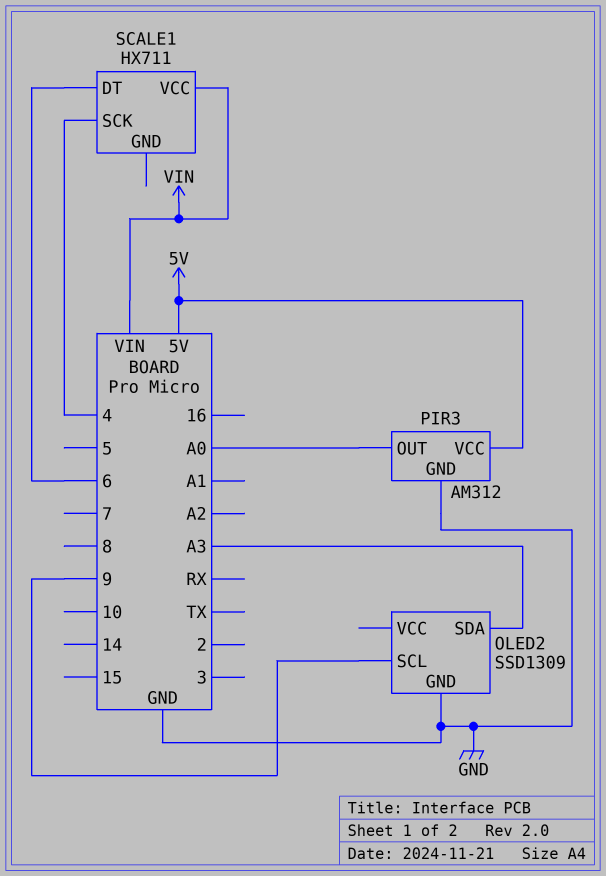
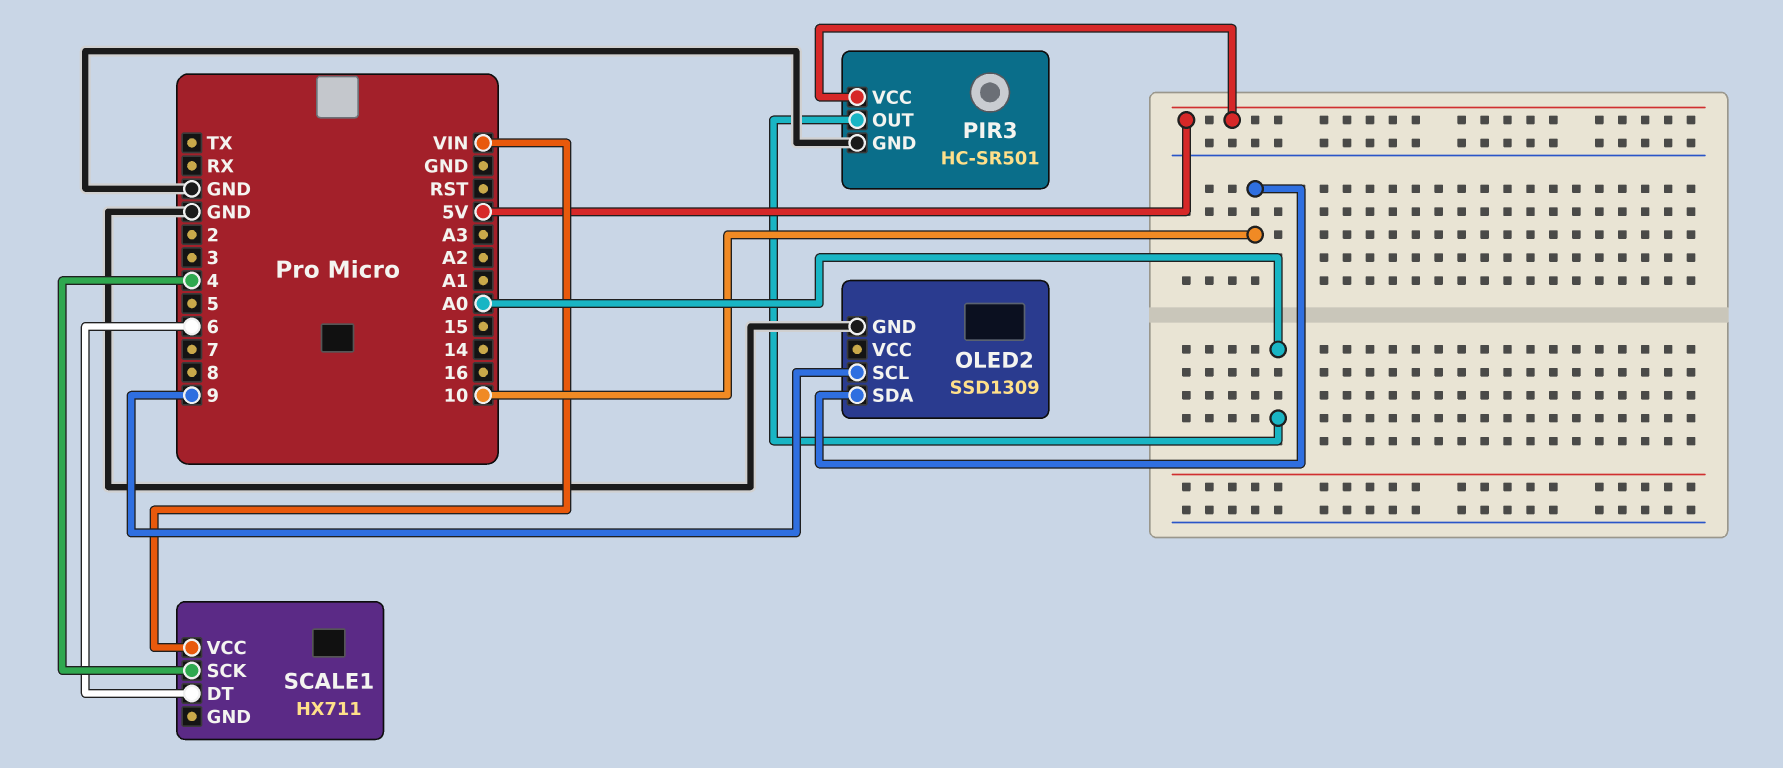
OLED2 pin SDA: A3 -> 10
PIR3: AM312 -> HC-SR501

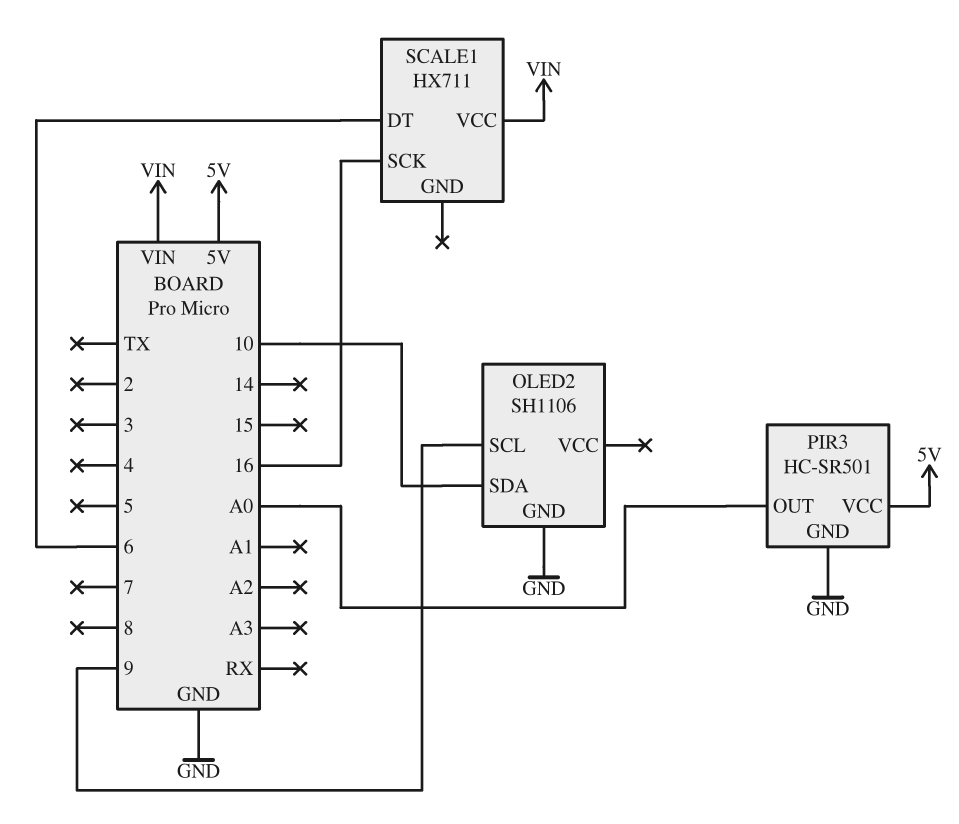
OLED2: SSD1309 -> SH1106
SCALE1 pin SCK: 4 -> 16

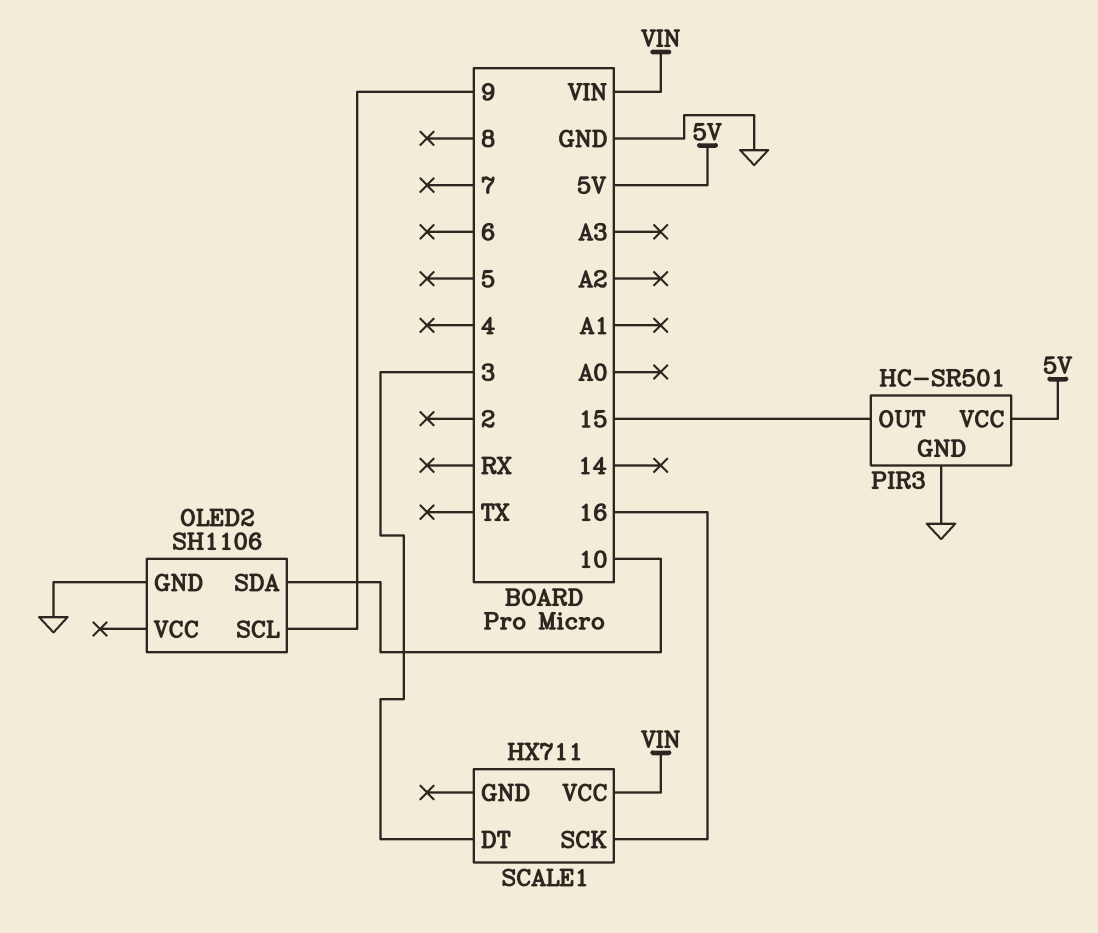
PIR3 pin OUT: A0 -> 15
SCALE1 pin DT: 6 -> 3

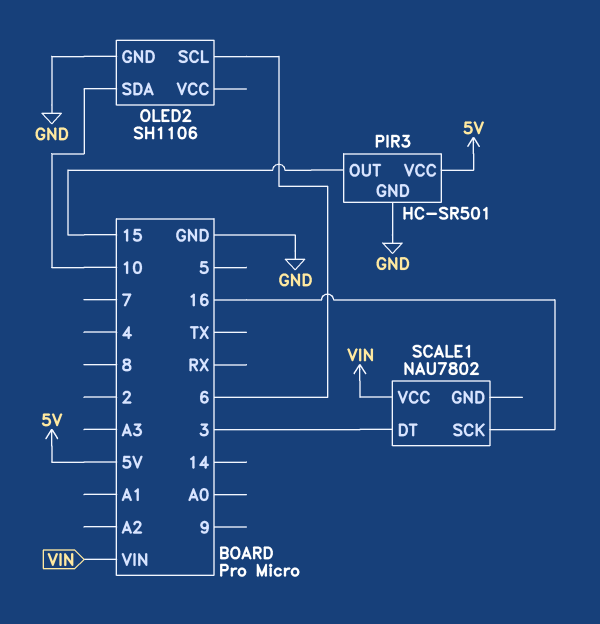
OLED2 pin SCL: 9 -> 6
SCALE1: HX711 -> NAU7802

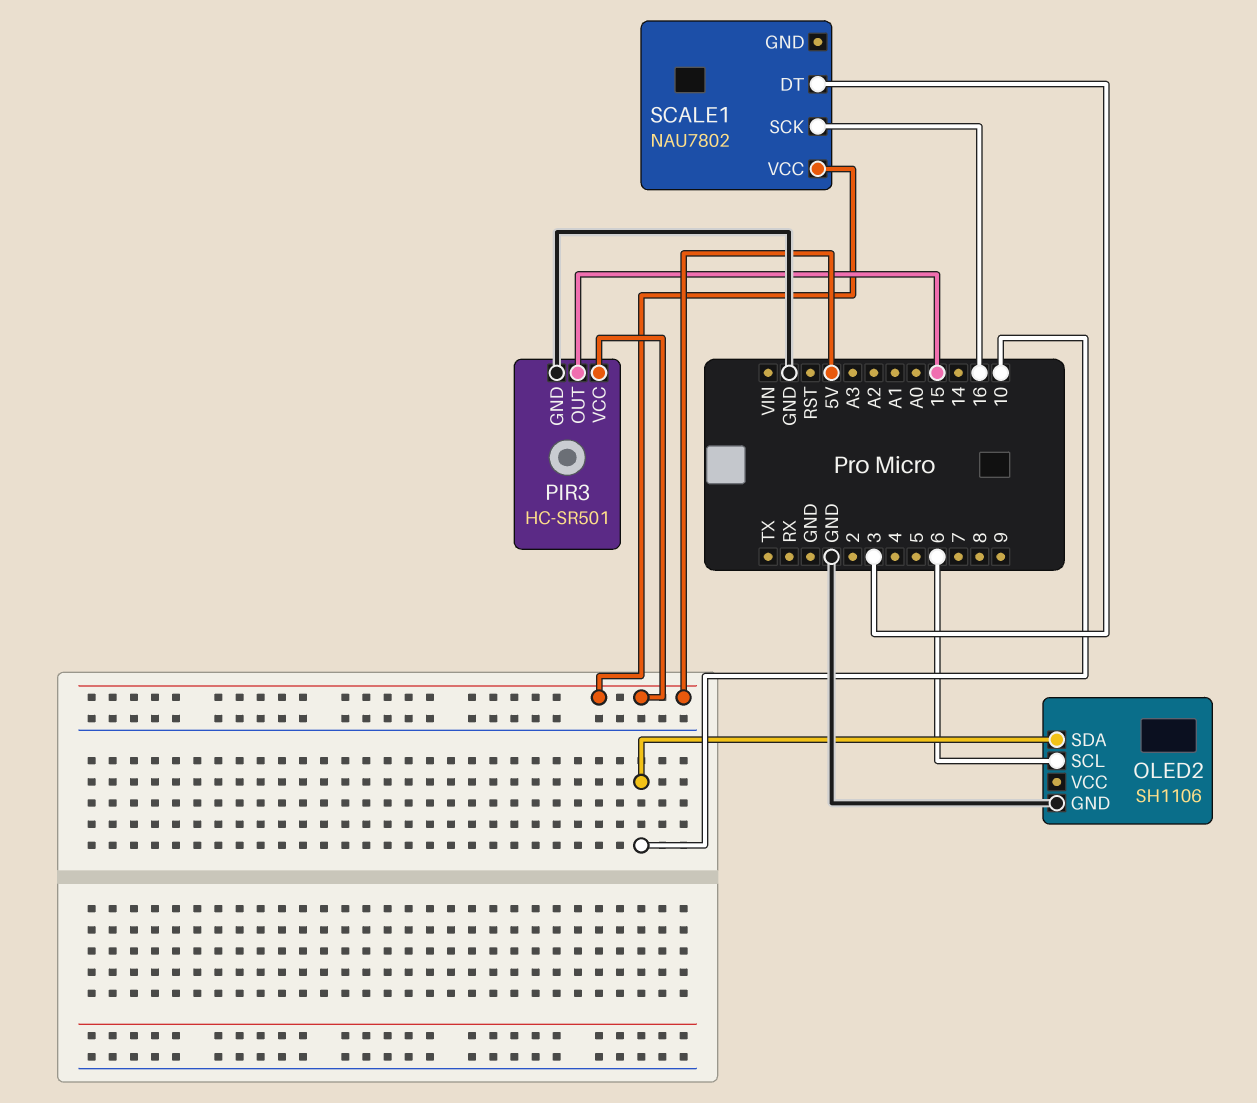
SCALE1 pin VCC: VIN -> 5V

